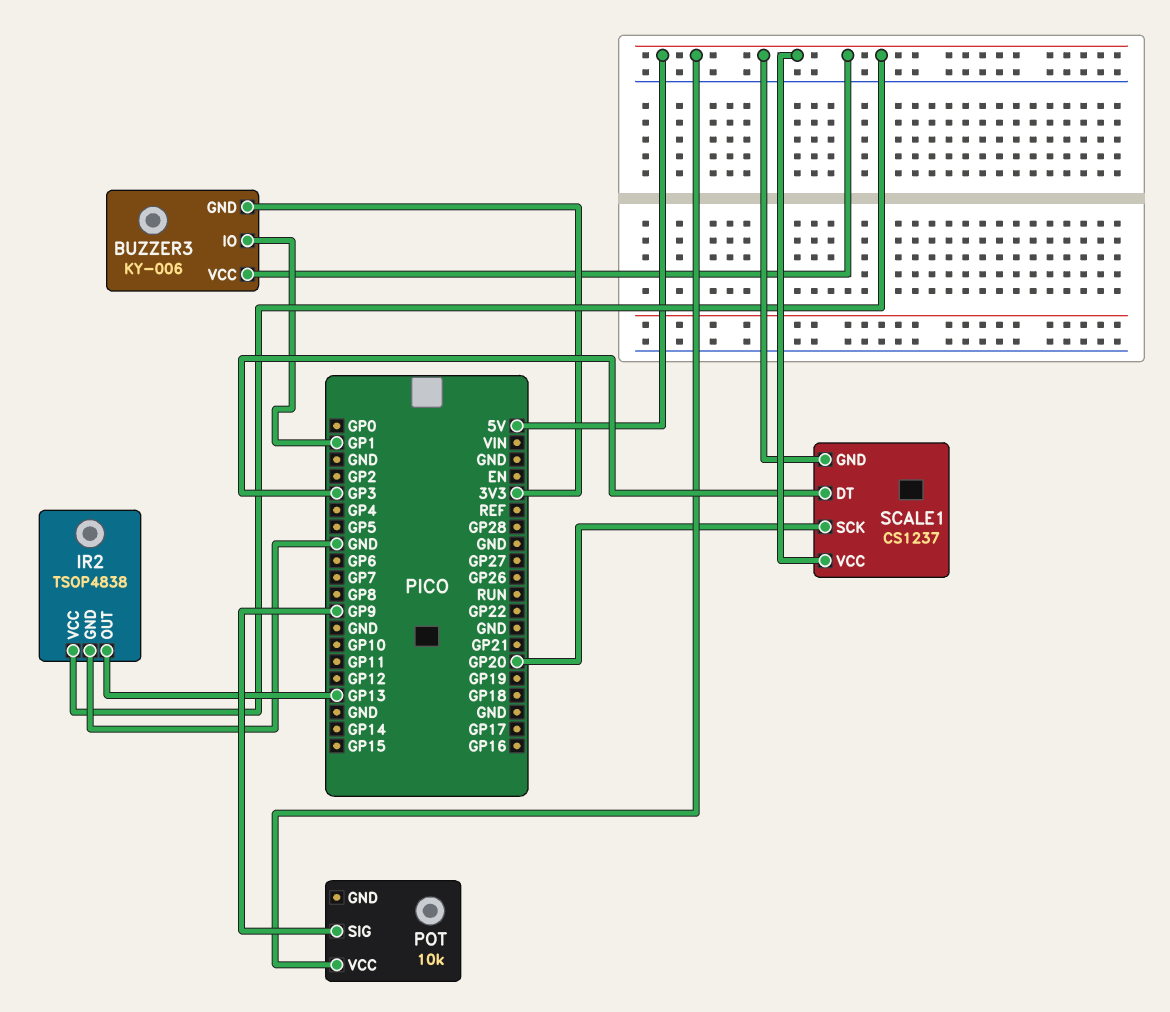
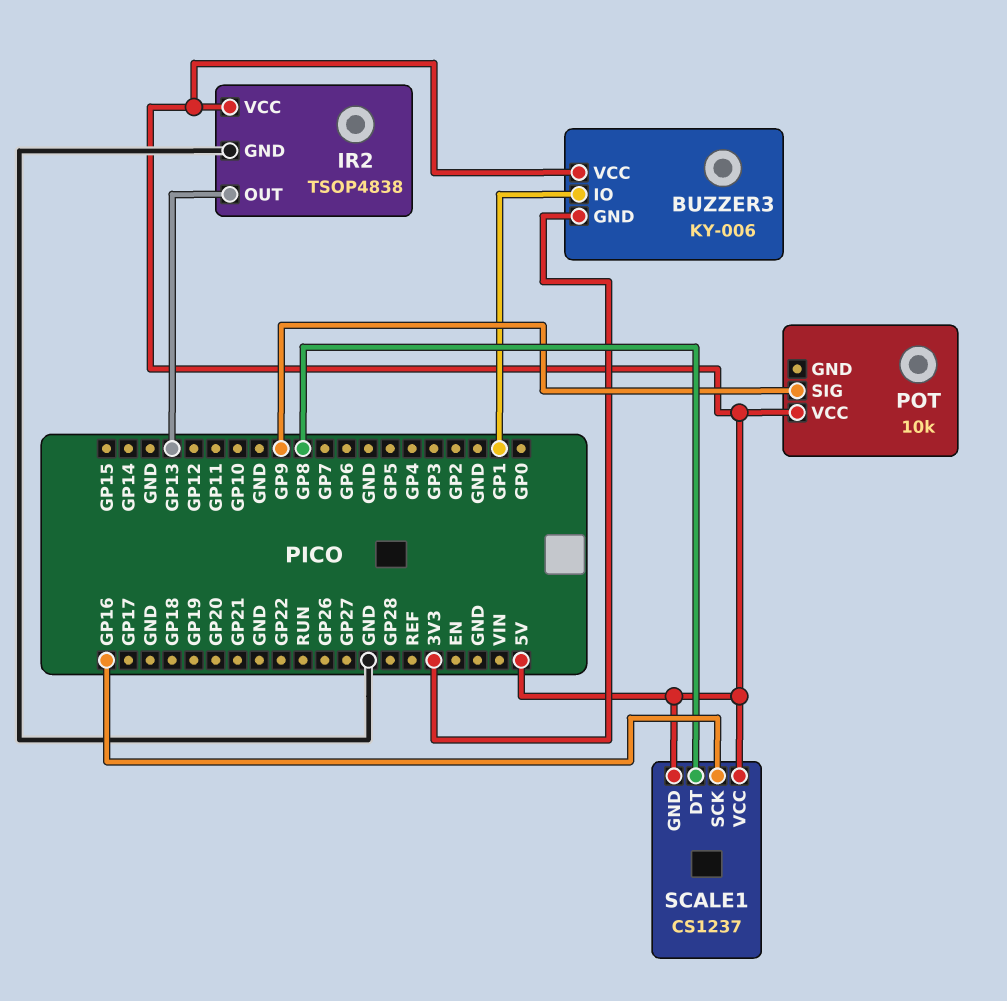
SCALE1 pin DT: GP3 -> GP8
SCALE1 pin SCK: GP20 -> GP16

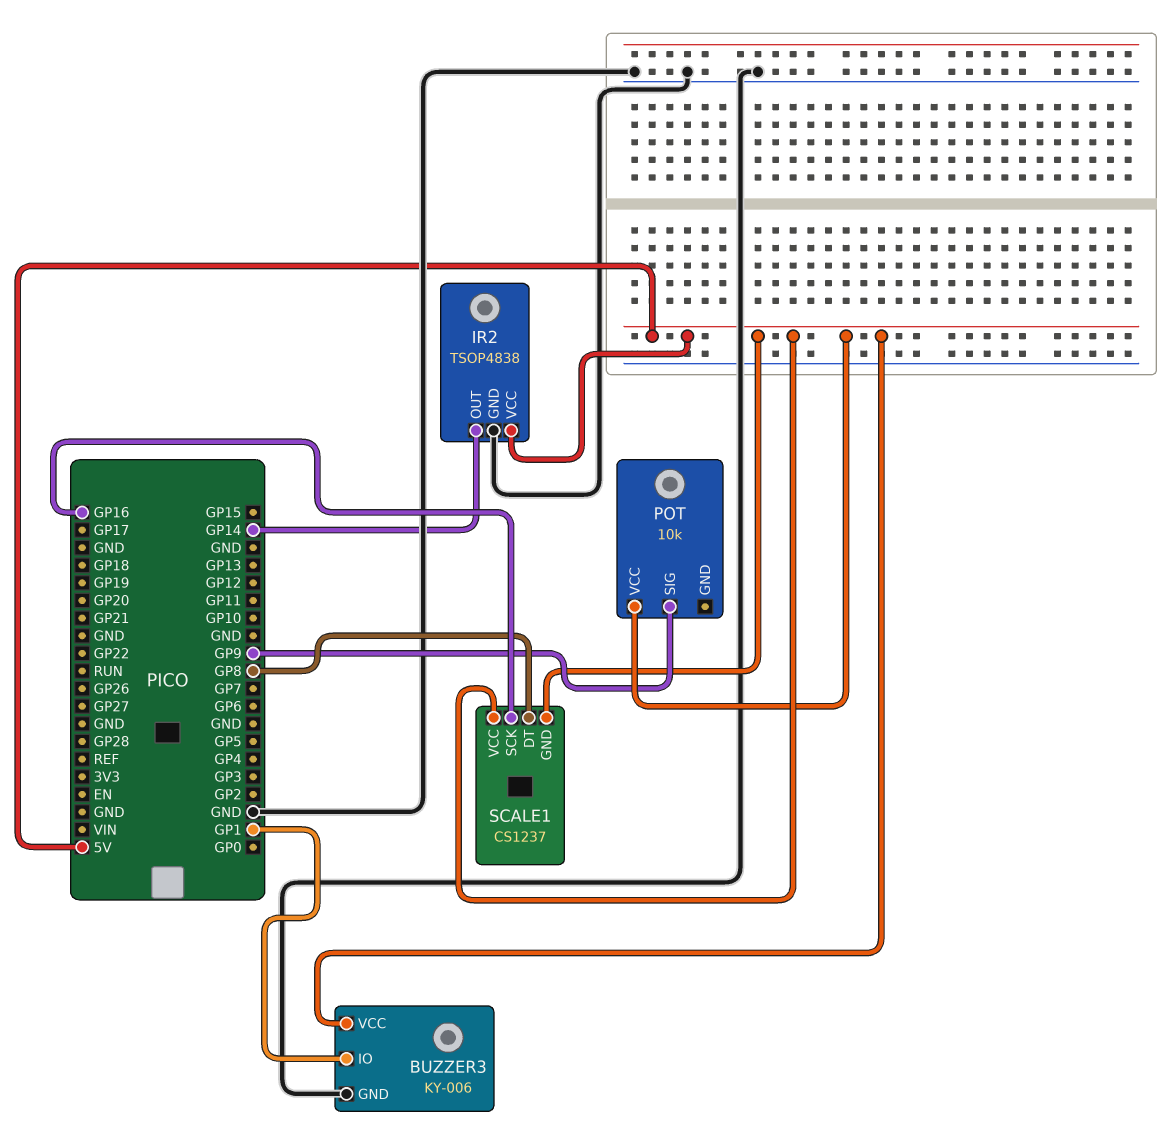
BUZZER3 pin GND: 3V3 -> GND
IR2 pin OUT: GP13 -> GP14

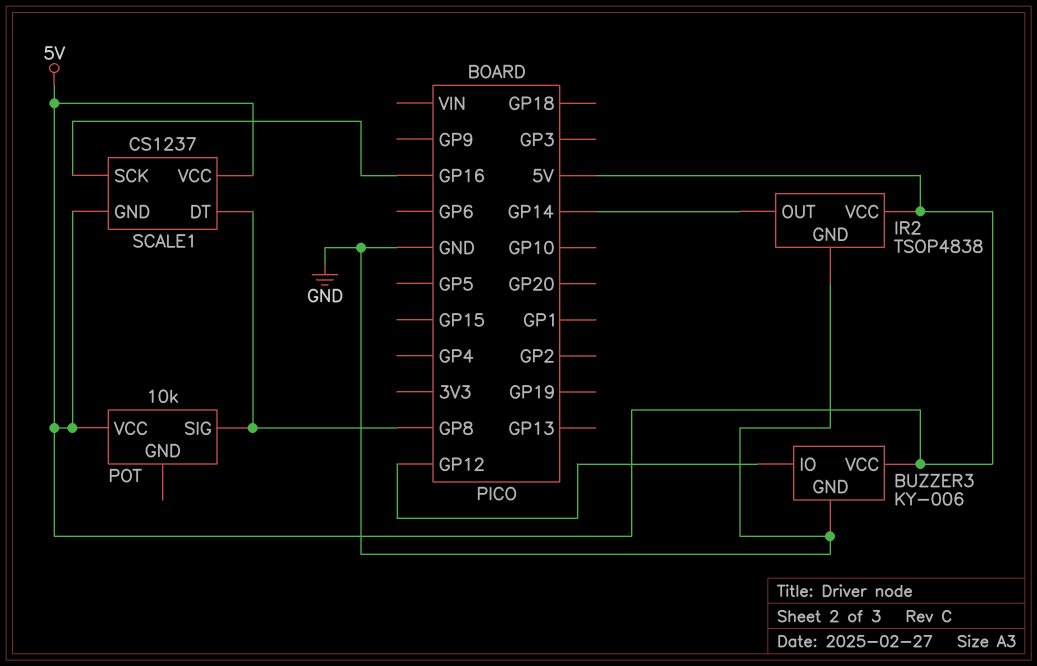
BUZZER3 pin IO: GP1 -> GP12
POT pin SIG: GP9 -> GP8

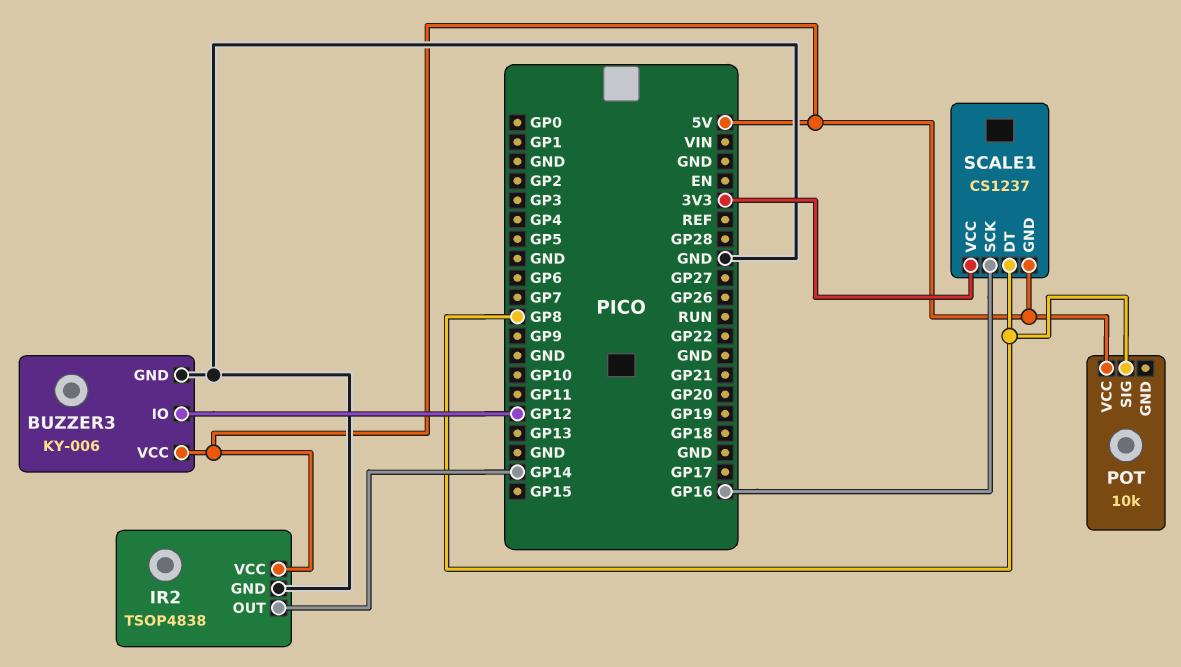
SCALE1 pin VCC: 5V -> 3V3

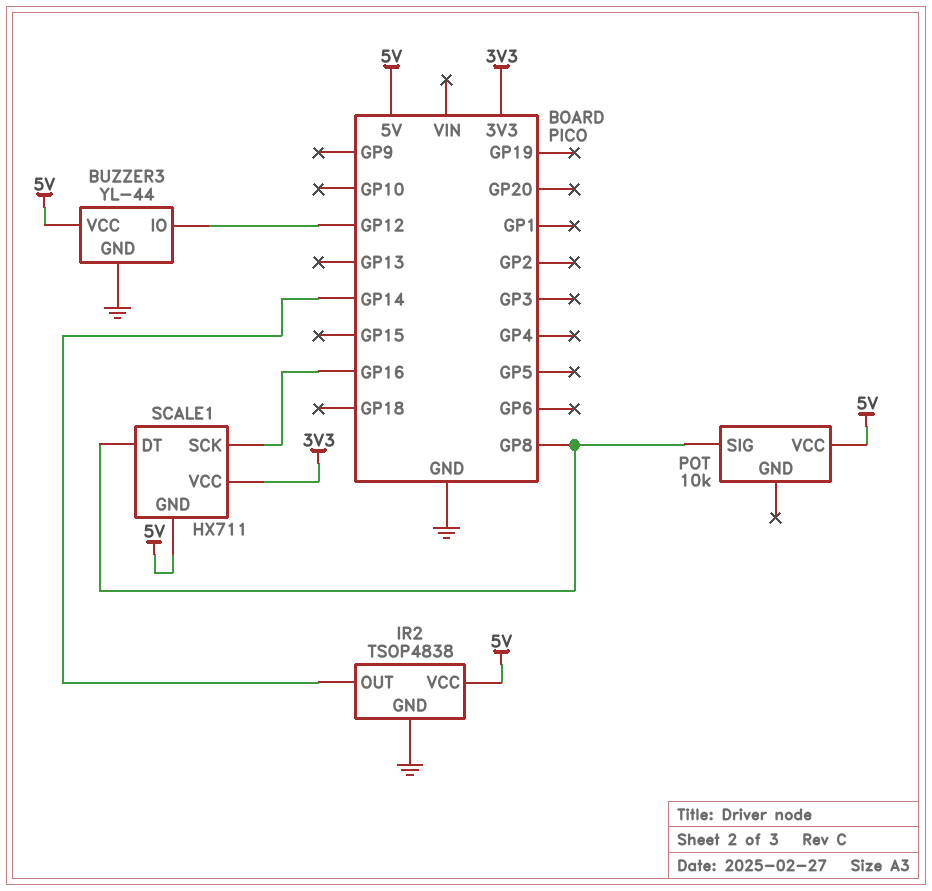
BUZZER3: KY-006 -> YL-44
SCALE1: CS1237 -> HX711

